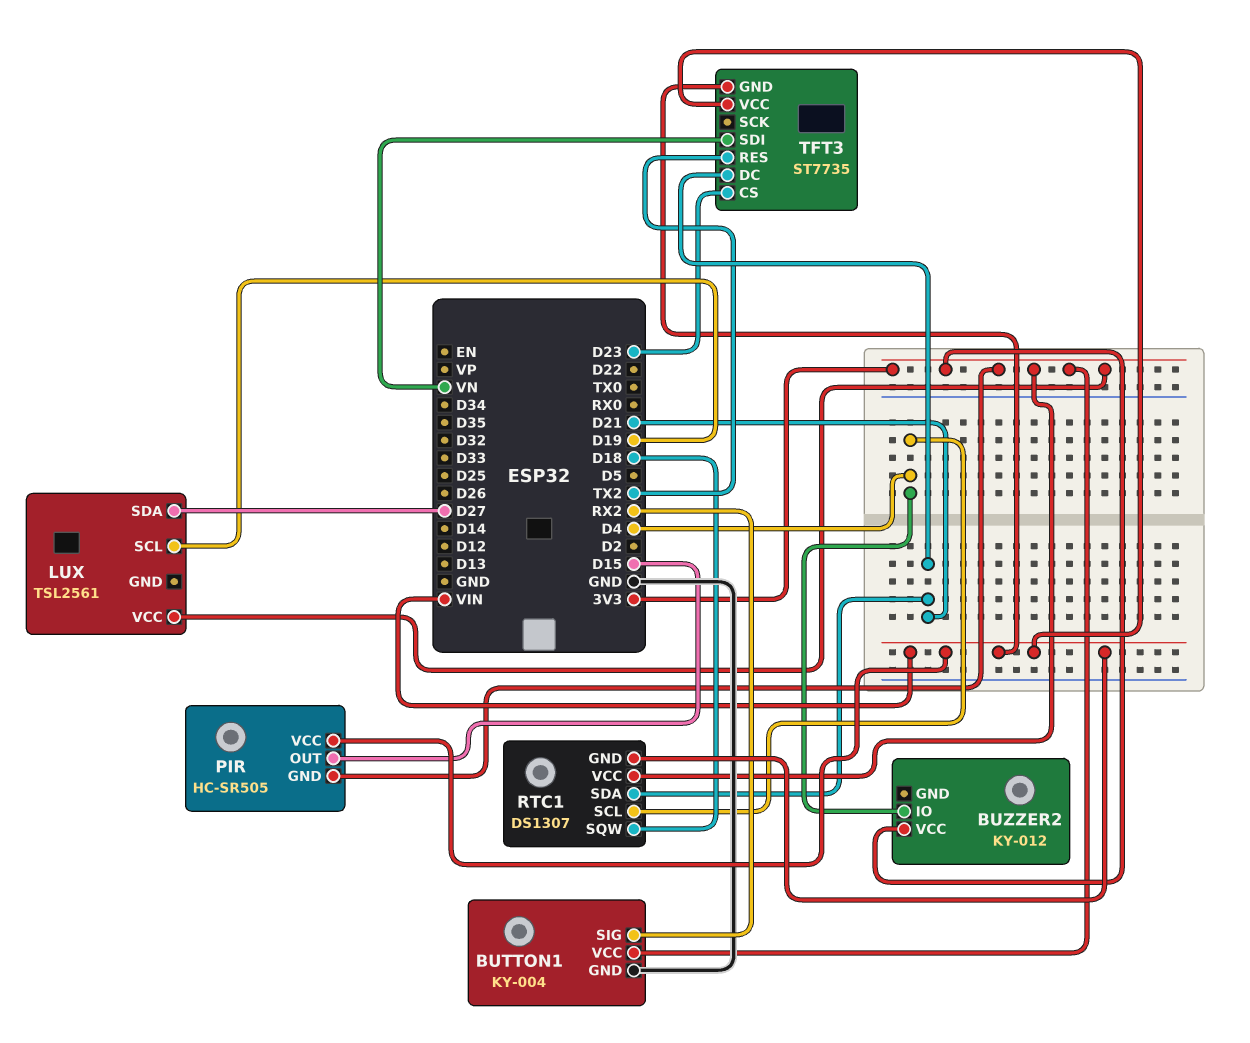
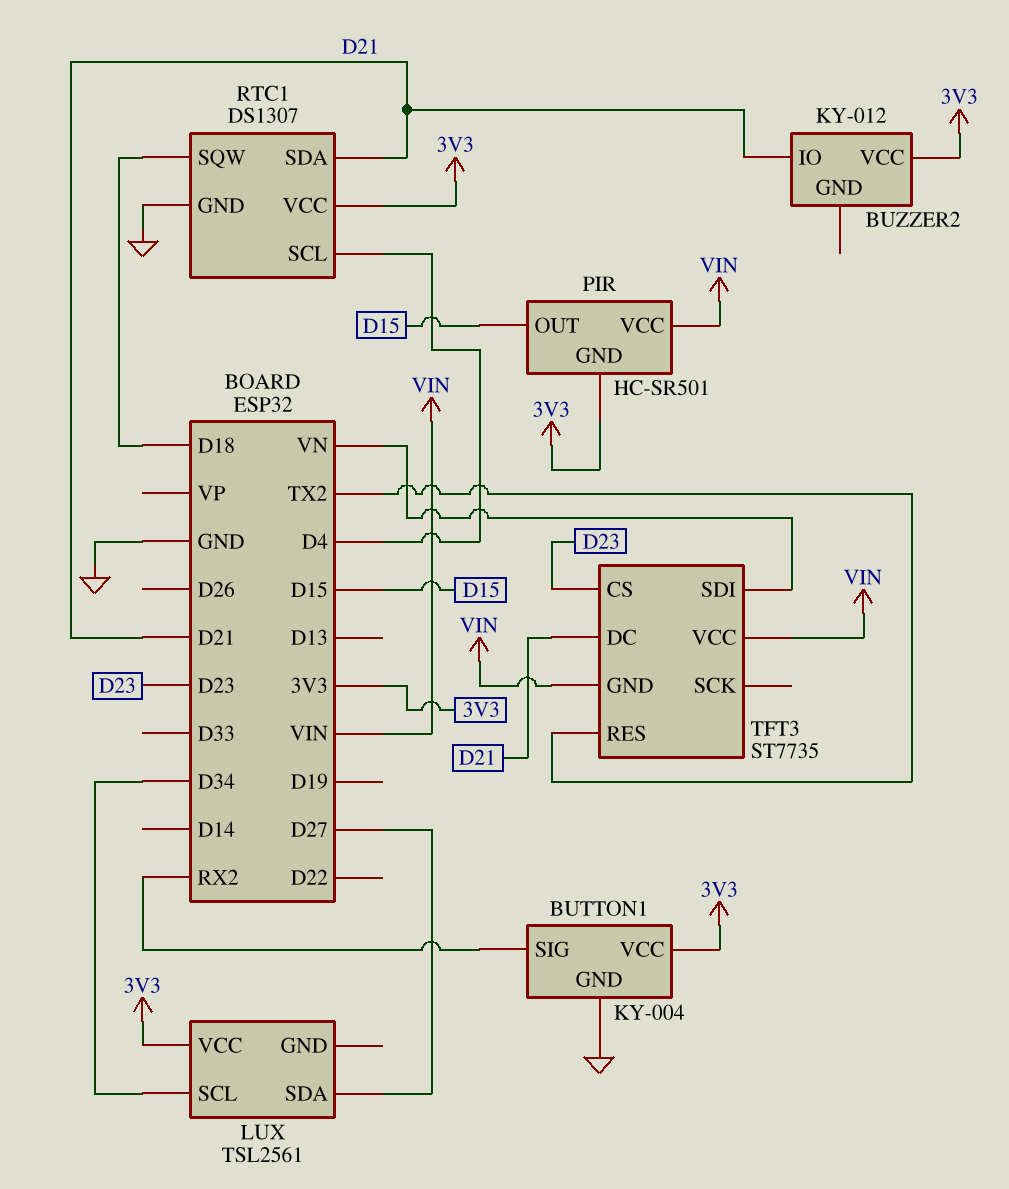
BUZZER2 pin IO: D4 -> D21
LUX pin SCL: D19 -> D34
PIR: HC-SR505 -> HC-SR501
RTC1 pin GND: VIN -> GND

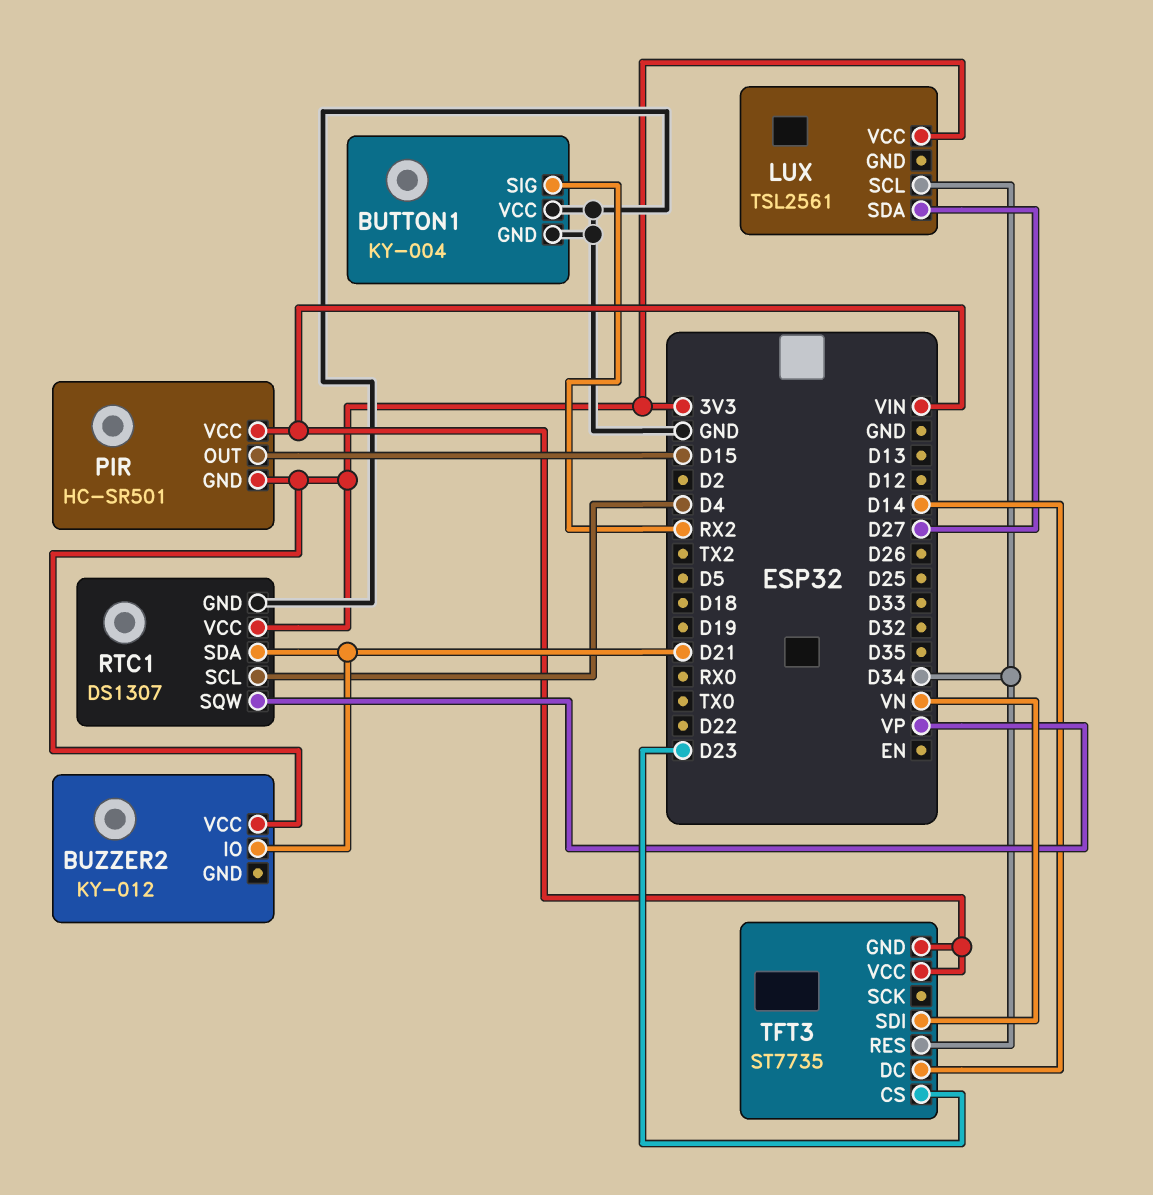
BUTTON1 pin VCC: 3V3 -> GND
RTC1 pin SQW: D18 -> VP
TFT3 pin DC: D21 -> D14
TFT3 pin RES: TX2 -> D34

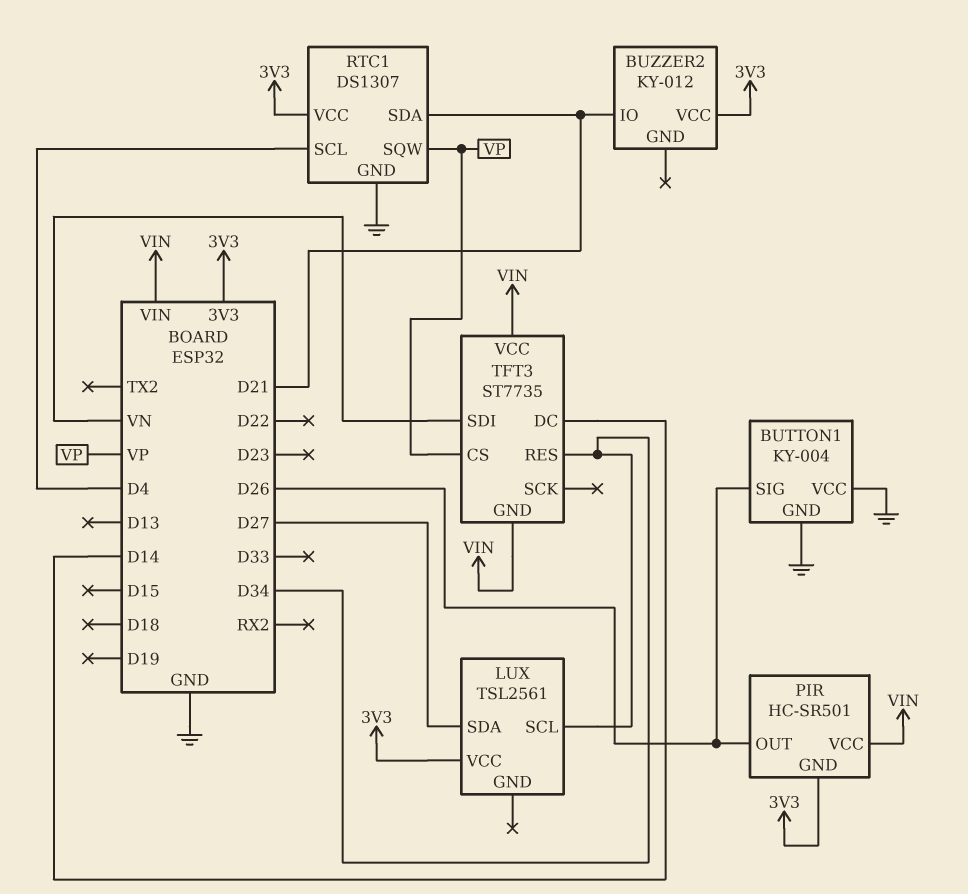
BUTTON1 pin SIG: RX2 -> D26
PIR pin OUT: D15 -> D26
TFT3 pin CS: D23 -> VP

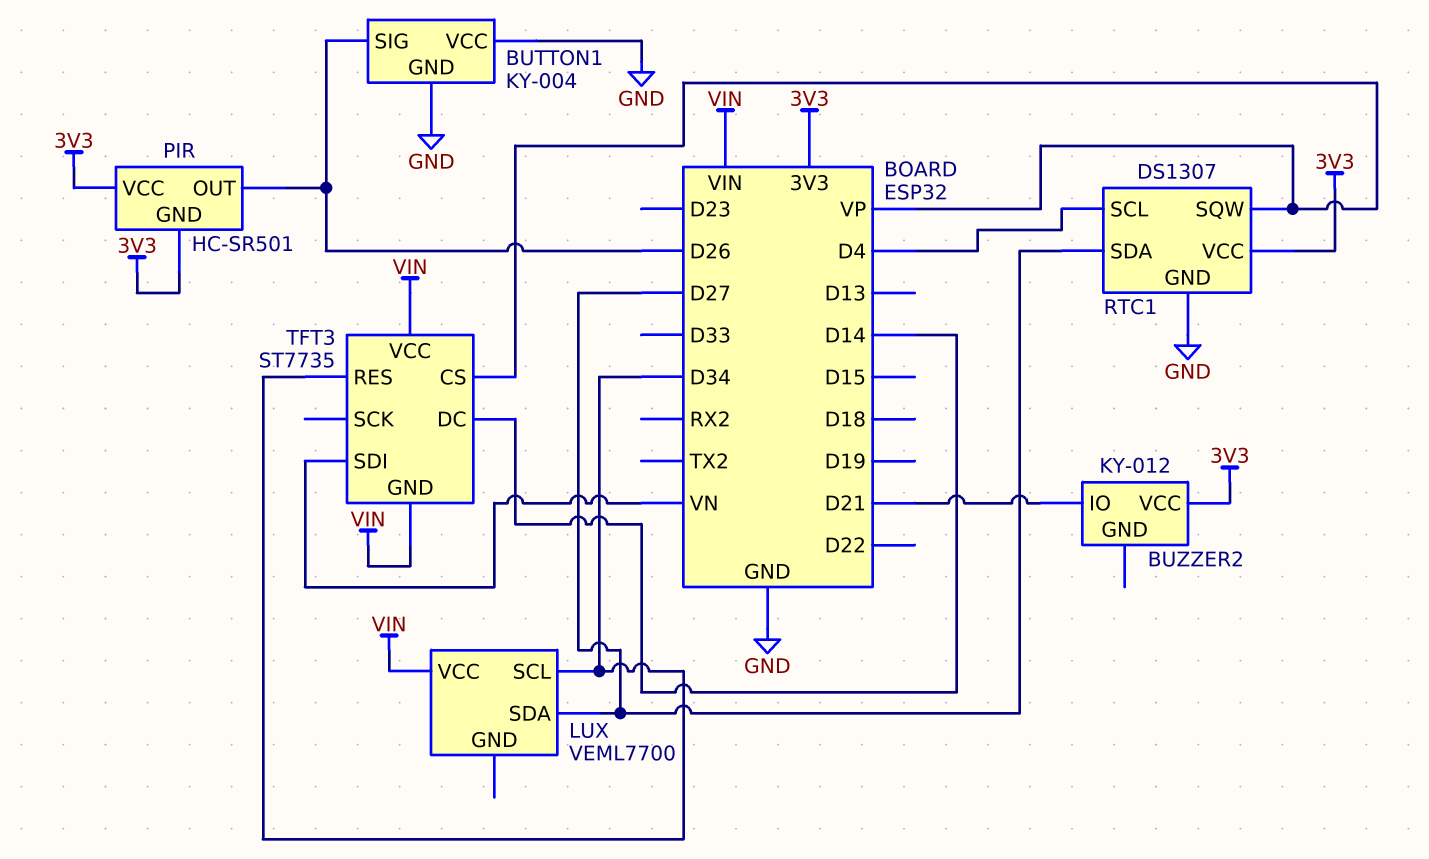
LUX: TSL2561 -> VEML7700
LUX pin VCC: 3V3 -> VIN
PIR pin VCC: VIN -> 3V3
RTC1 pin SDA: D21 -> D27

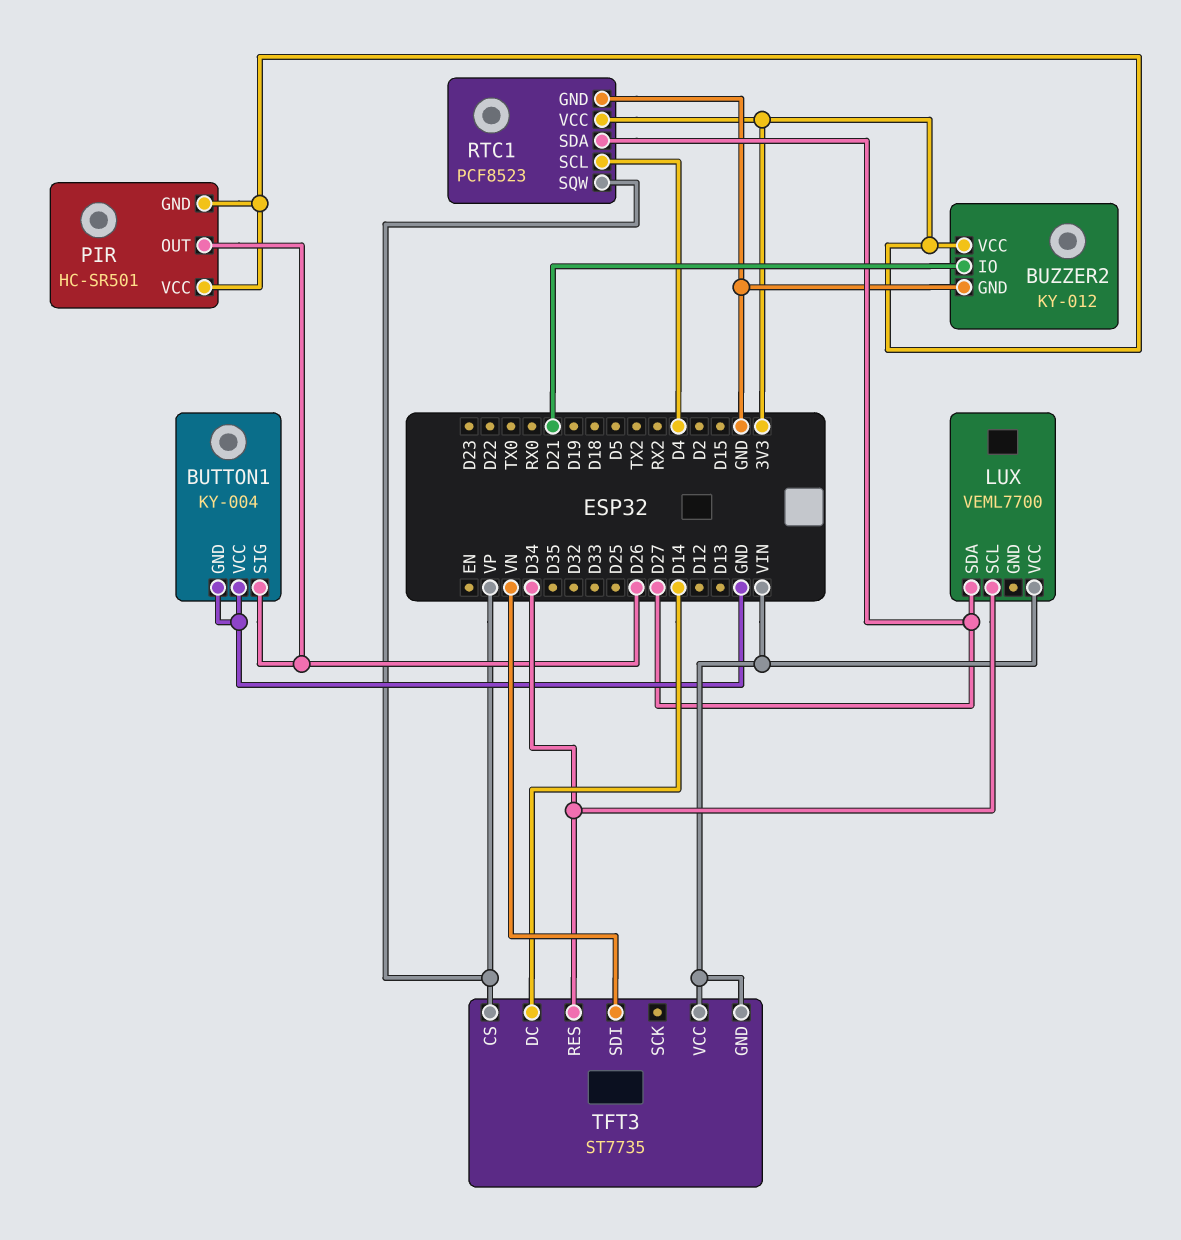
BUZZER2 pin GND: none -> GND
RTC1: DS1307 -> PCF8523

